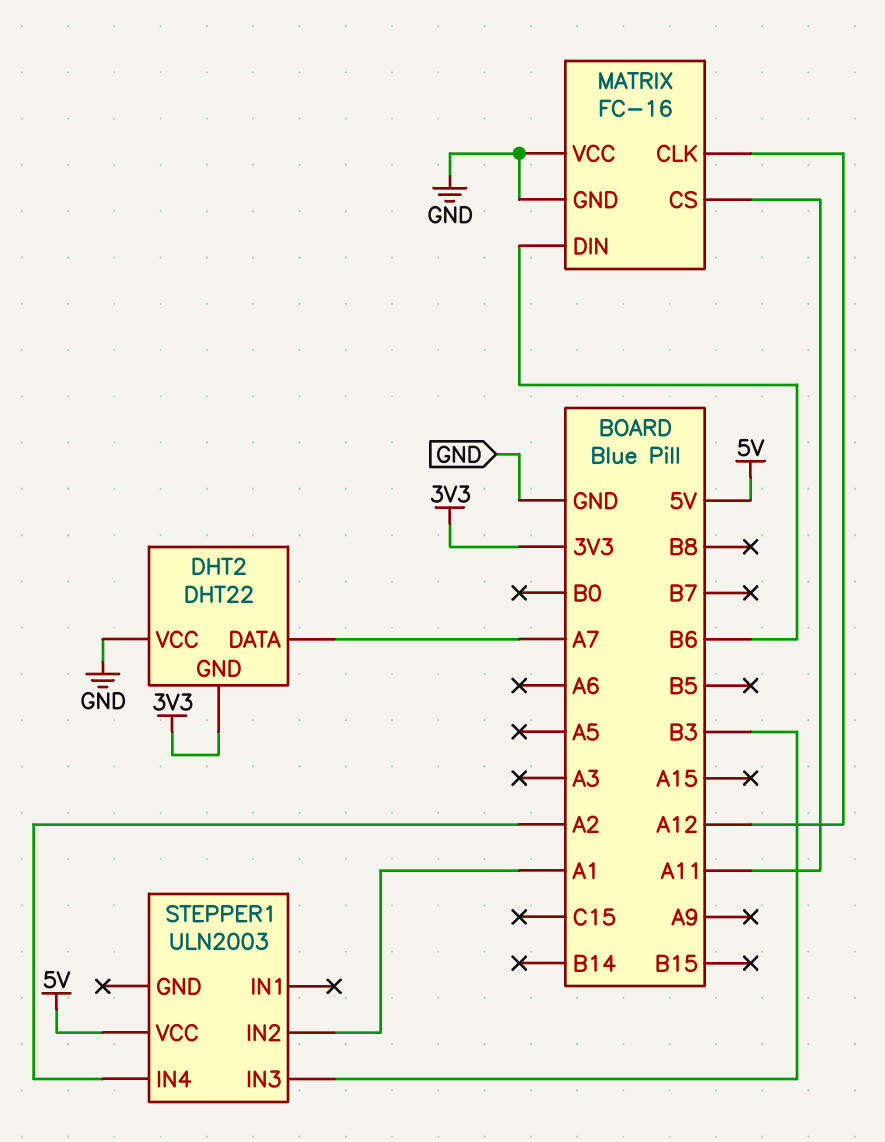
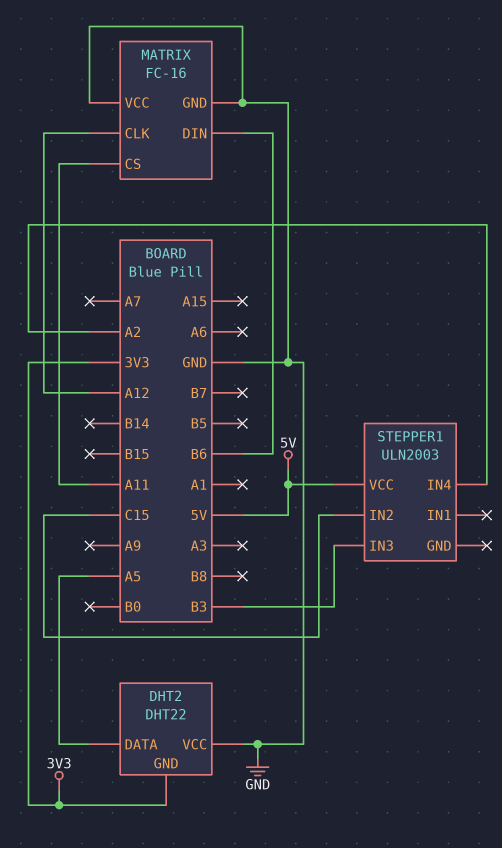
DHT2 pin DATA: A7 -> A5
STEPPER1 pin IN2: A1 -> C15

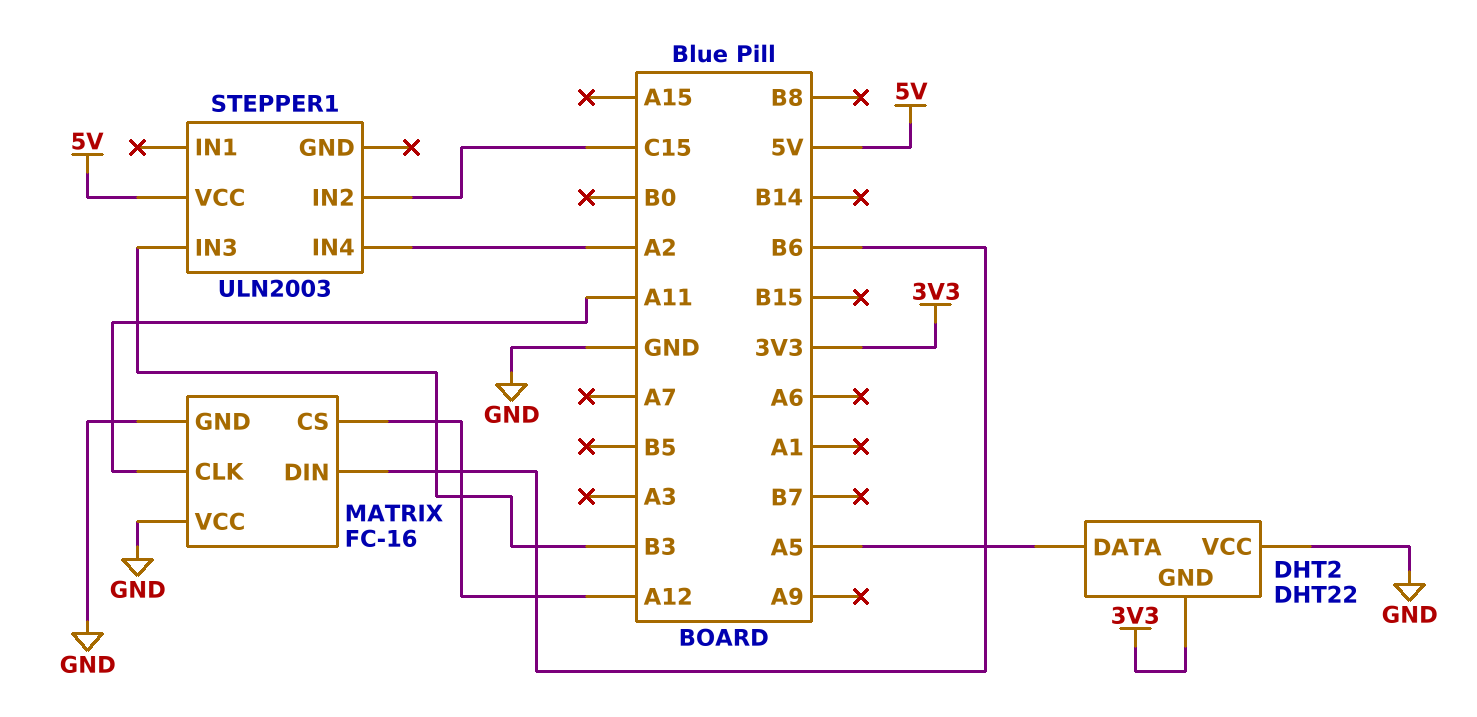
MATRIX pin CLK: A12 -> A11
MATRIX pin CS: A11 -> A12

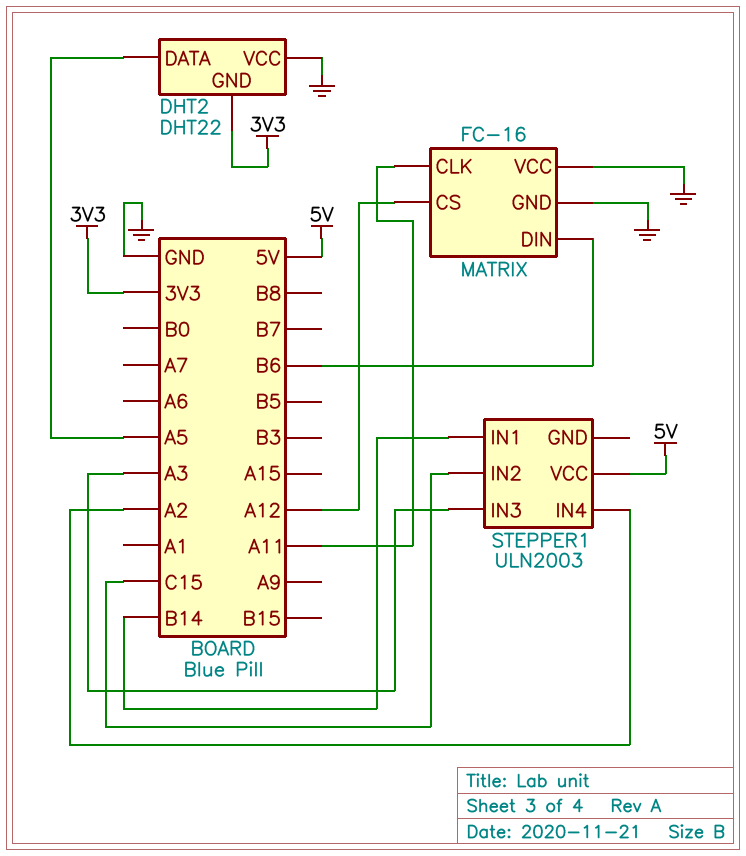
STEPPER1 pin IN1: none -> B14
STEPPER1 pin IN3: B3 -> A3

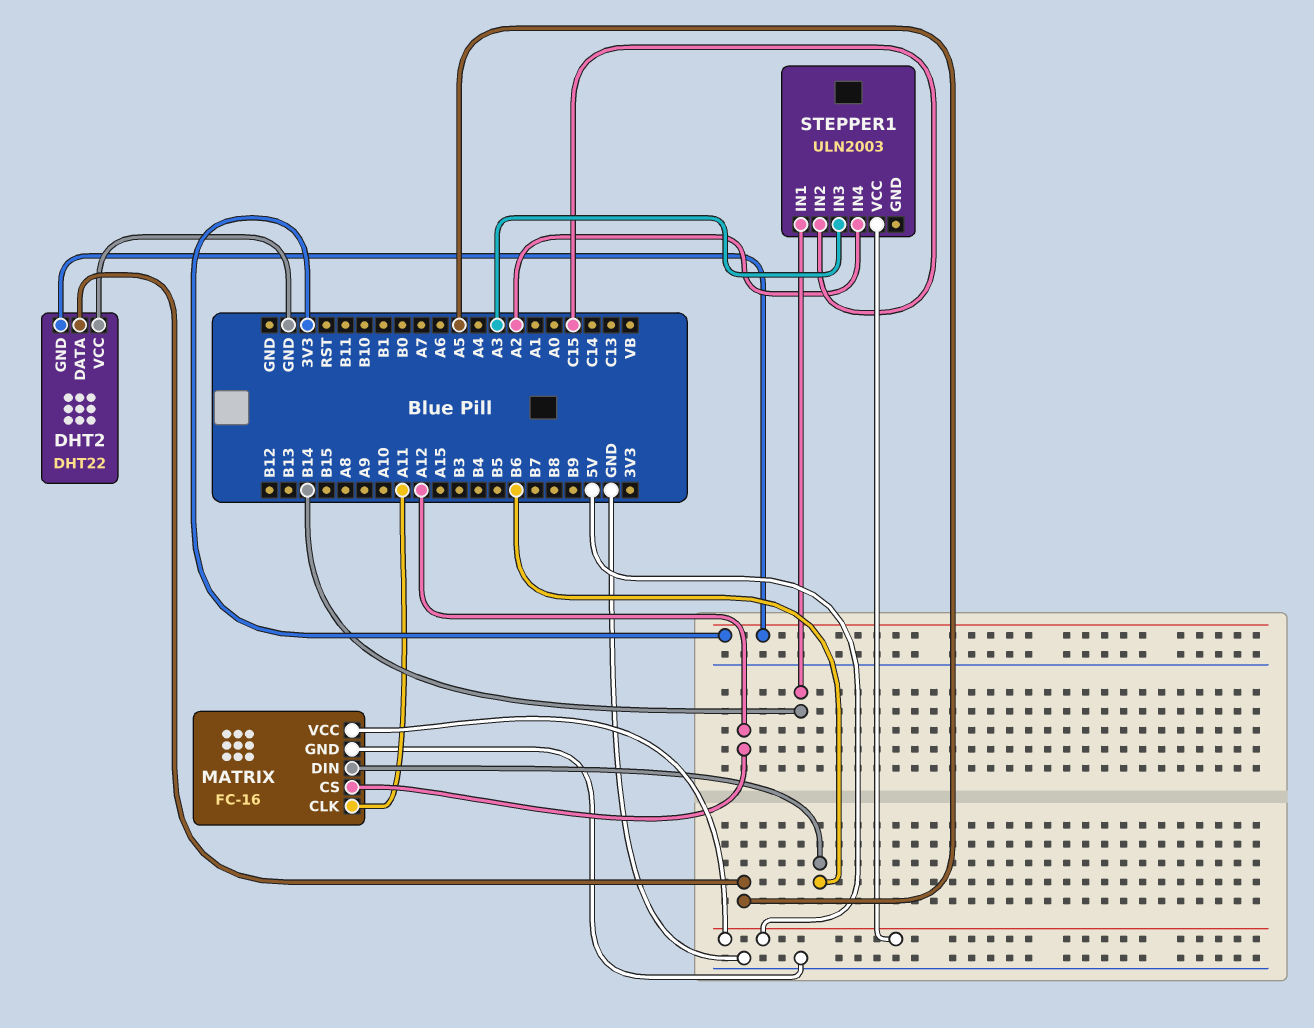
MATRIX pin VCC: GND -> 5V

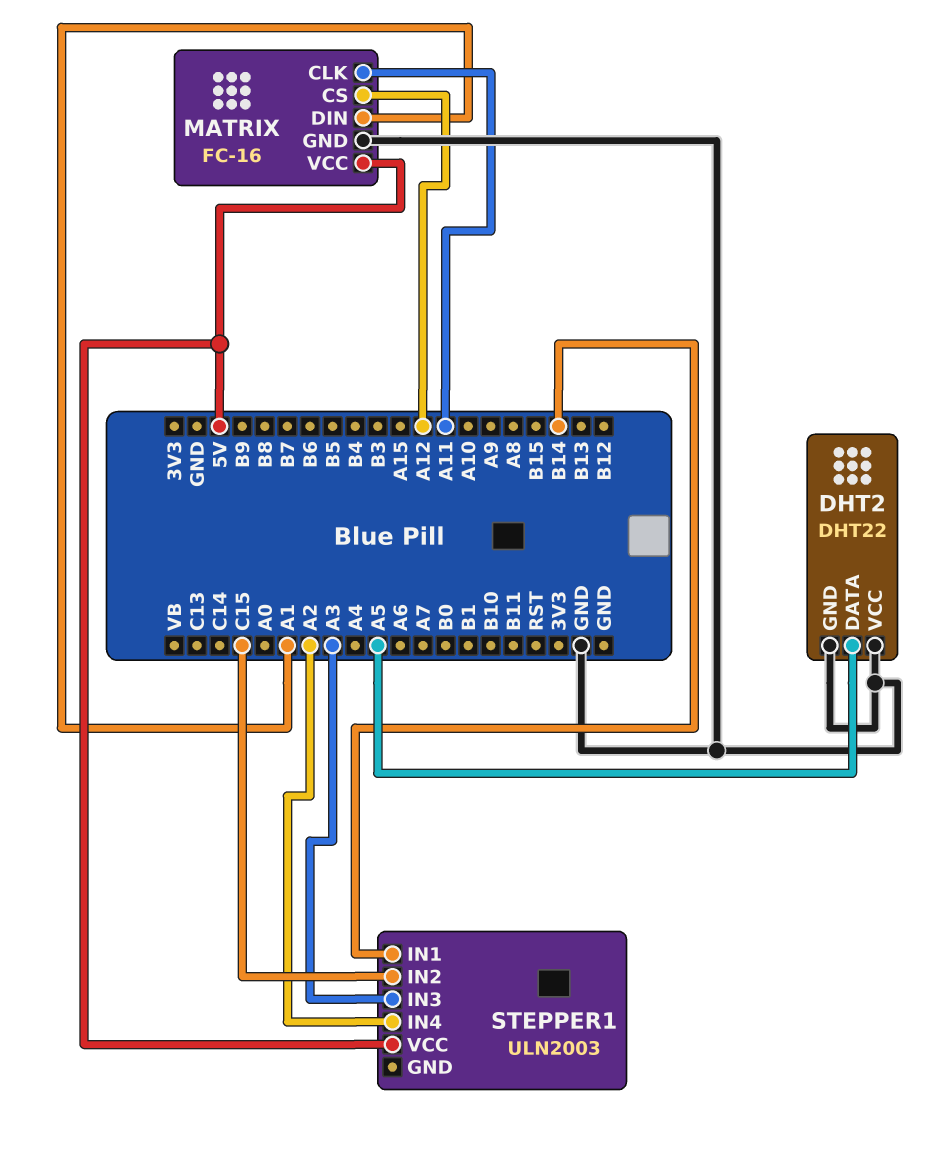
DHT2 pin GND: 3V3 -> GND
MATRIX pin DIN: B6 -> A1

